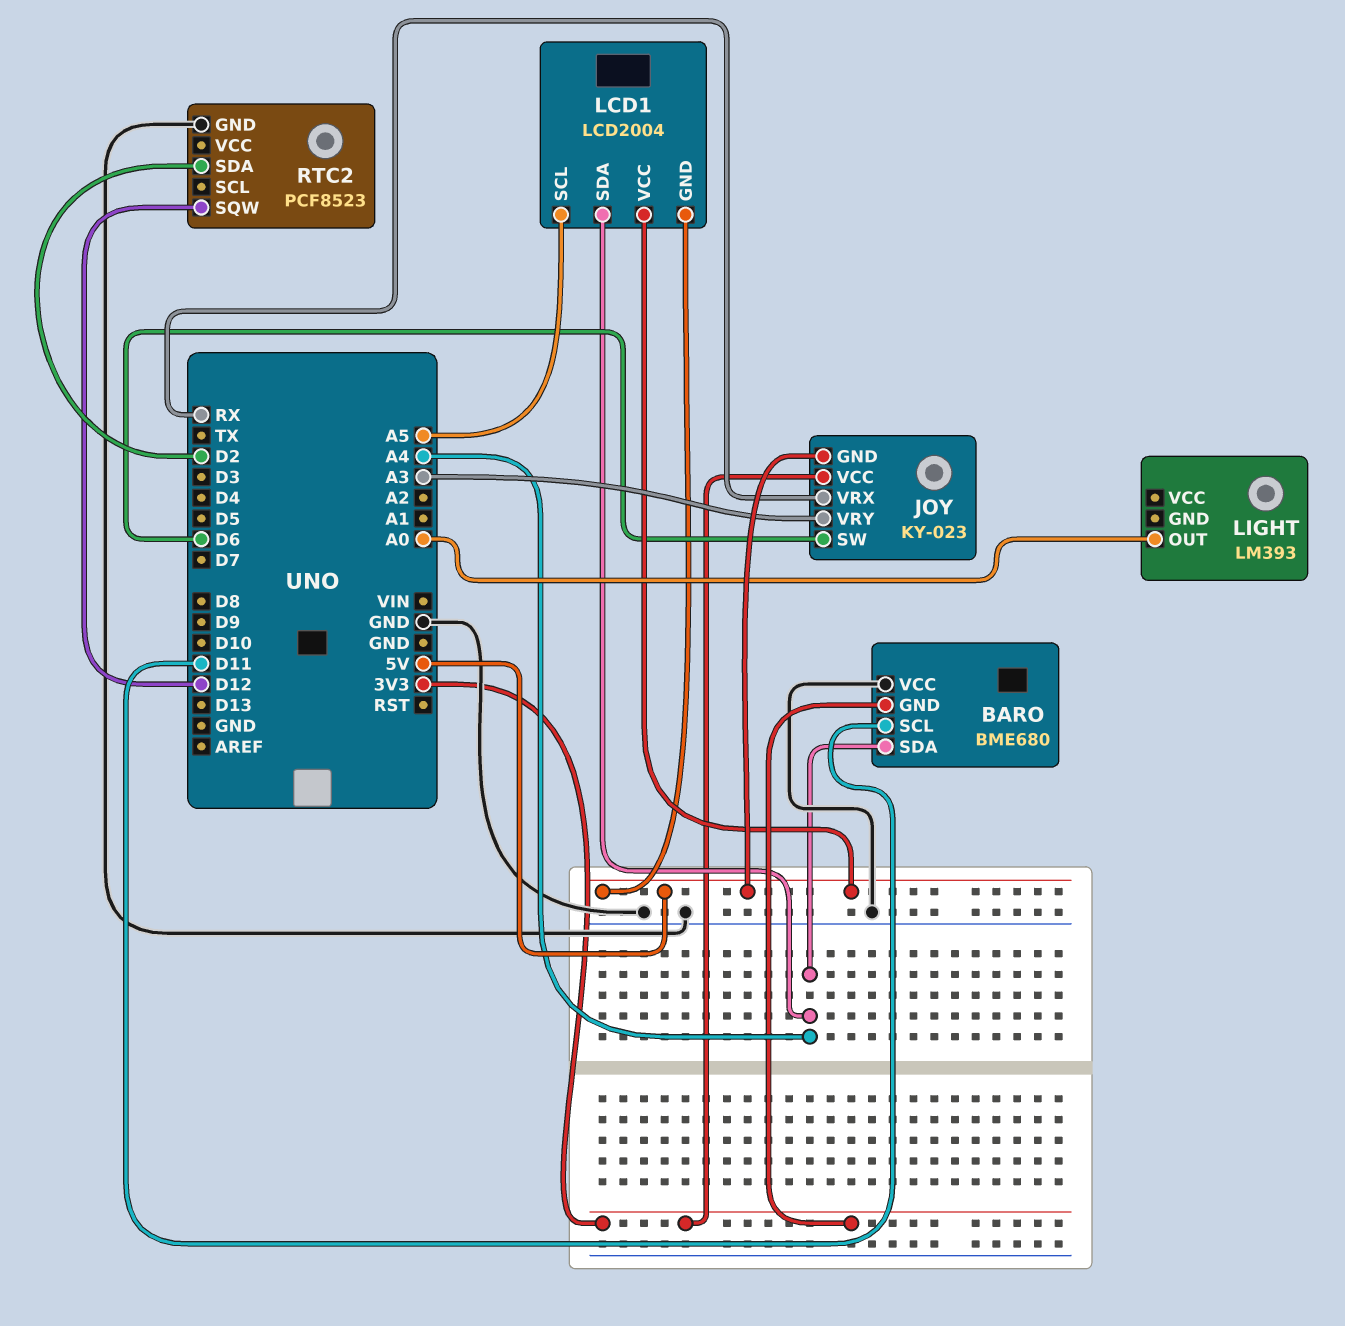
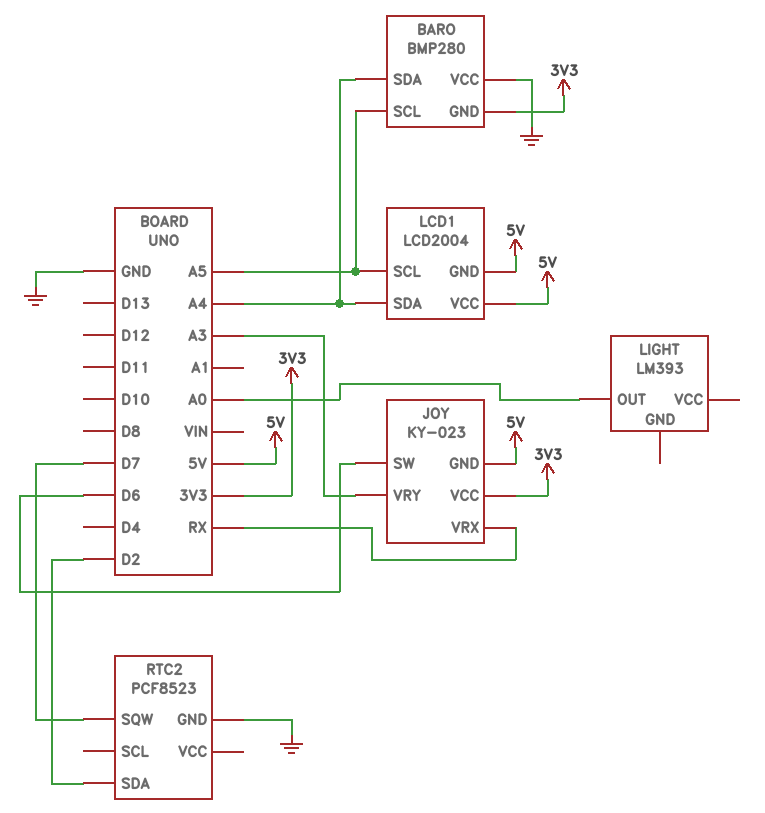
BARO: BME680 -> BMP280
BARO pin SCL: D11 -> A5
RTC2 pin SQW: D12 -> D7

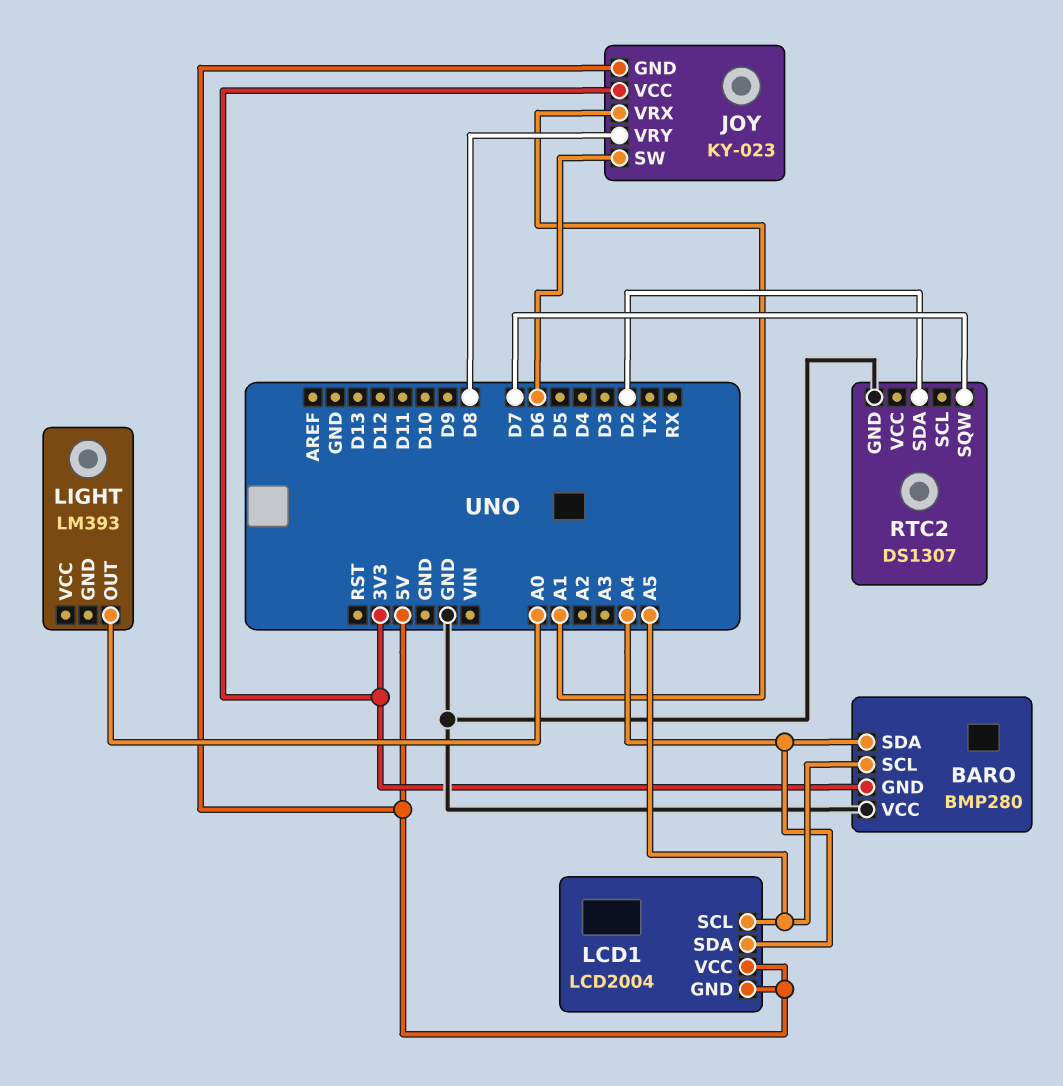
JOY pin VRX: RX -> A1
JOY pin VRY: A3 -> D8
RTC2: PCF8523 -> DS1307

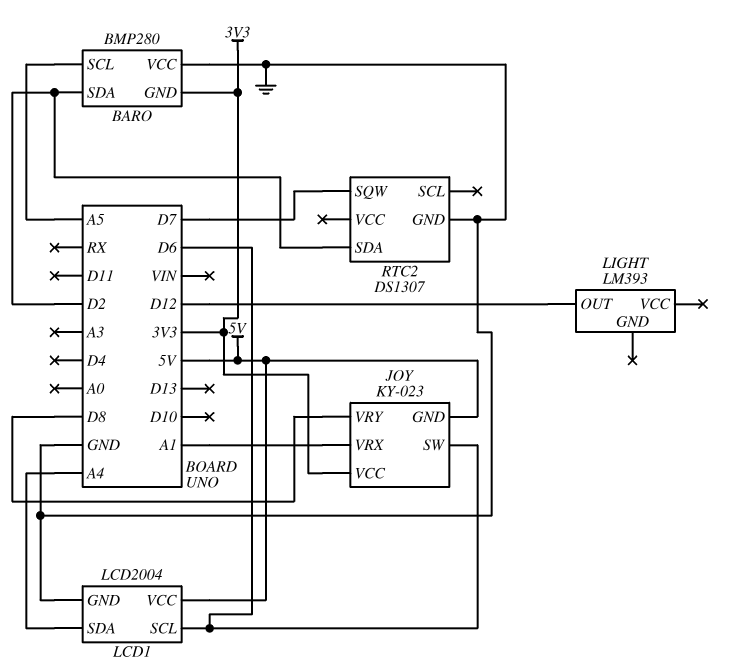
BARO pin SDA: A4 -> D2
LCD1 pin GND: 5V -> GND
LCD1 pin SCL: A5 -> D6
LIGHT pin OUT: A0 -> D12

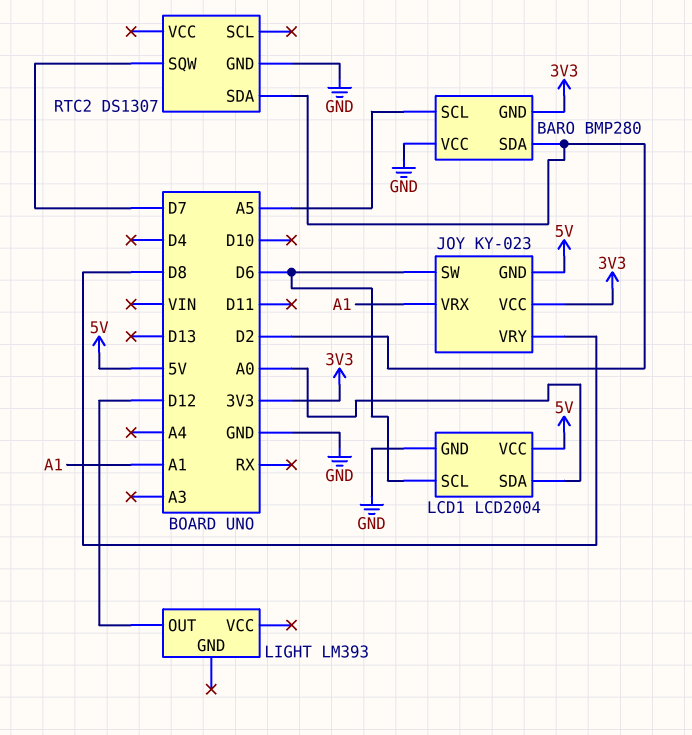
LCD1 pin SDA: A4 -> A0

